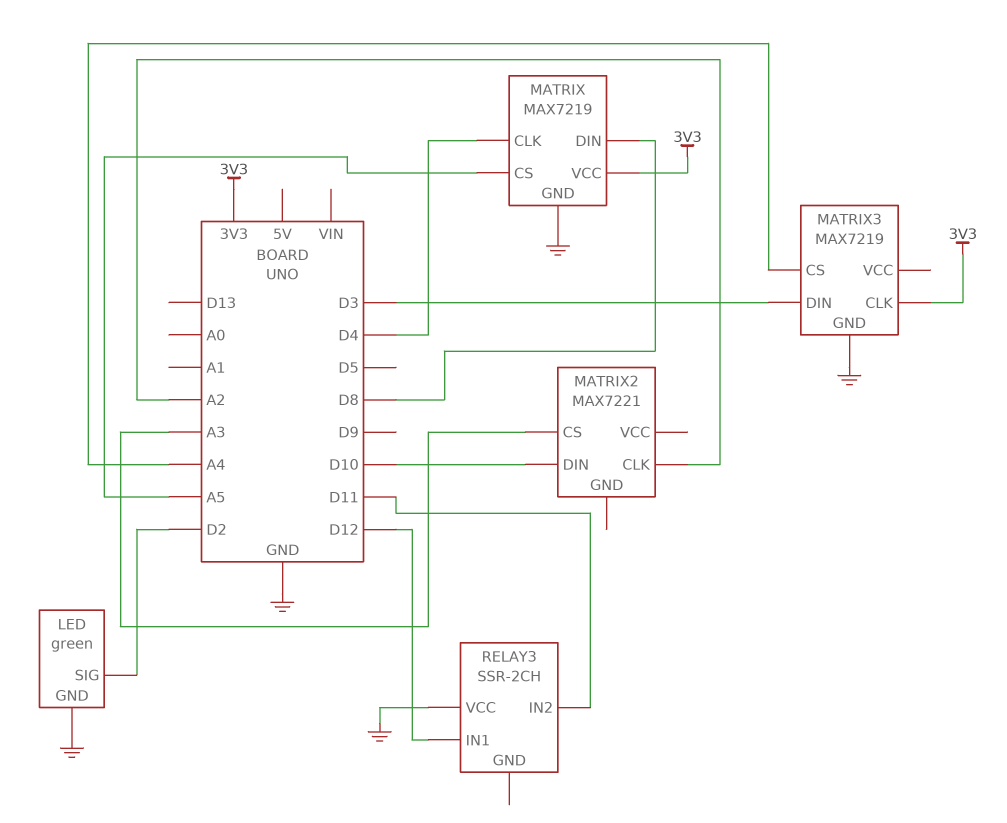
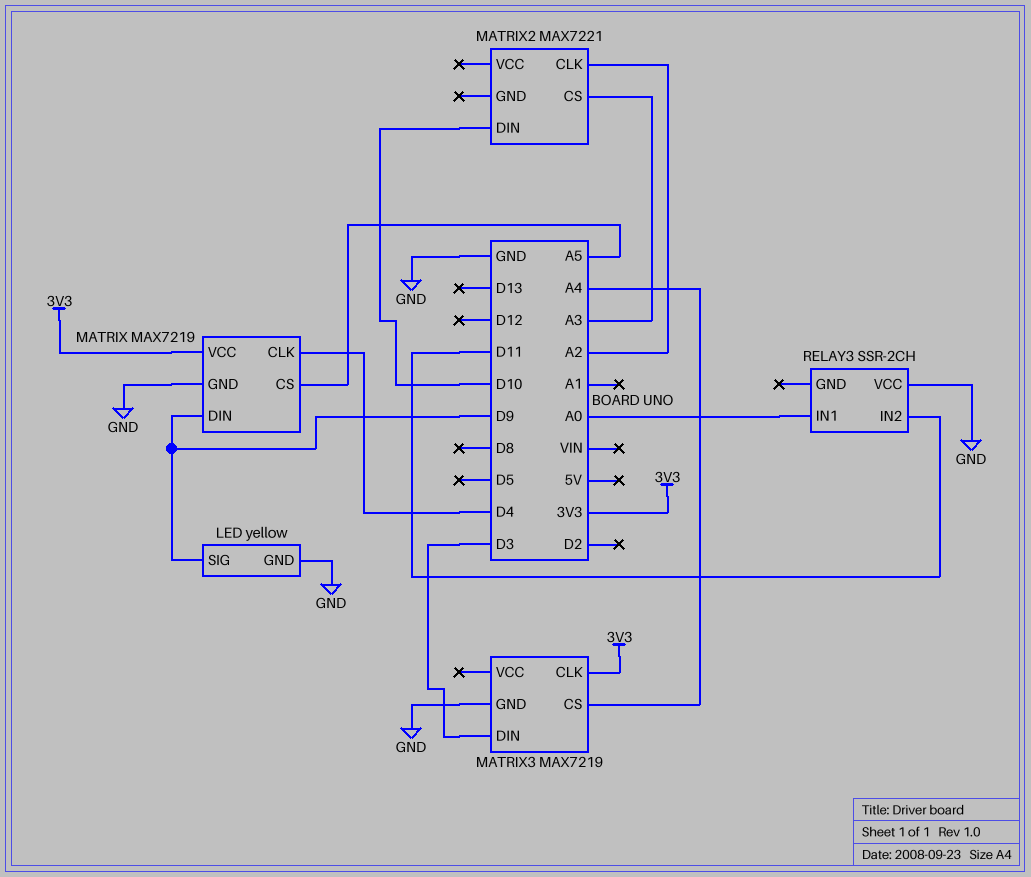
LED: green -> yellow
LED pin SIG: D2 -> D9
MATRIX pin DIN: D8 -> D9
RELAY3 pin IN1: D12 -> A0

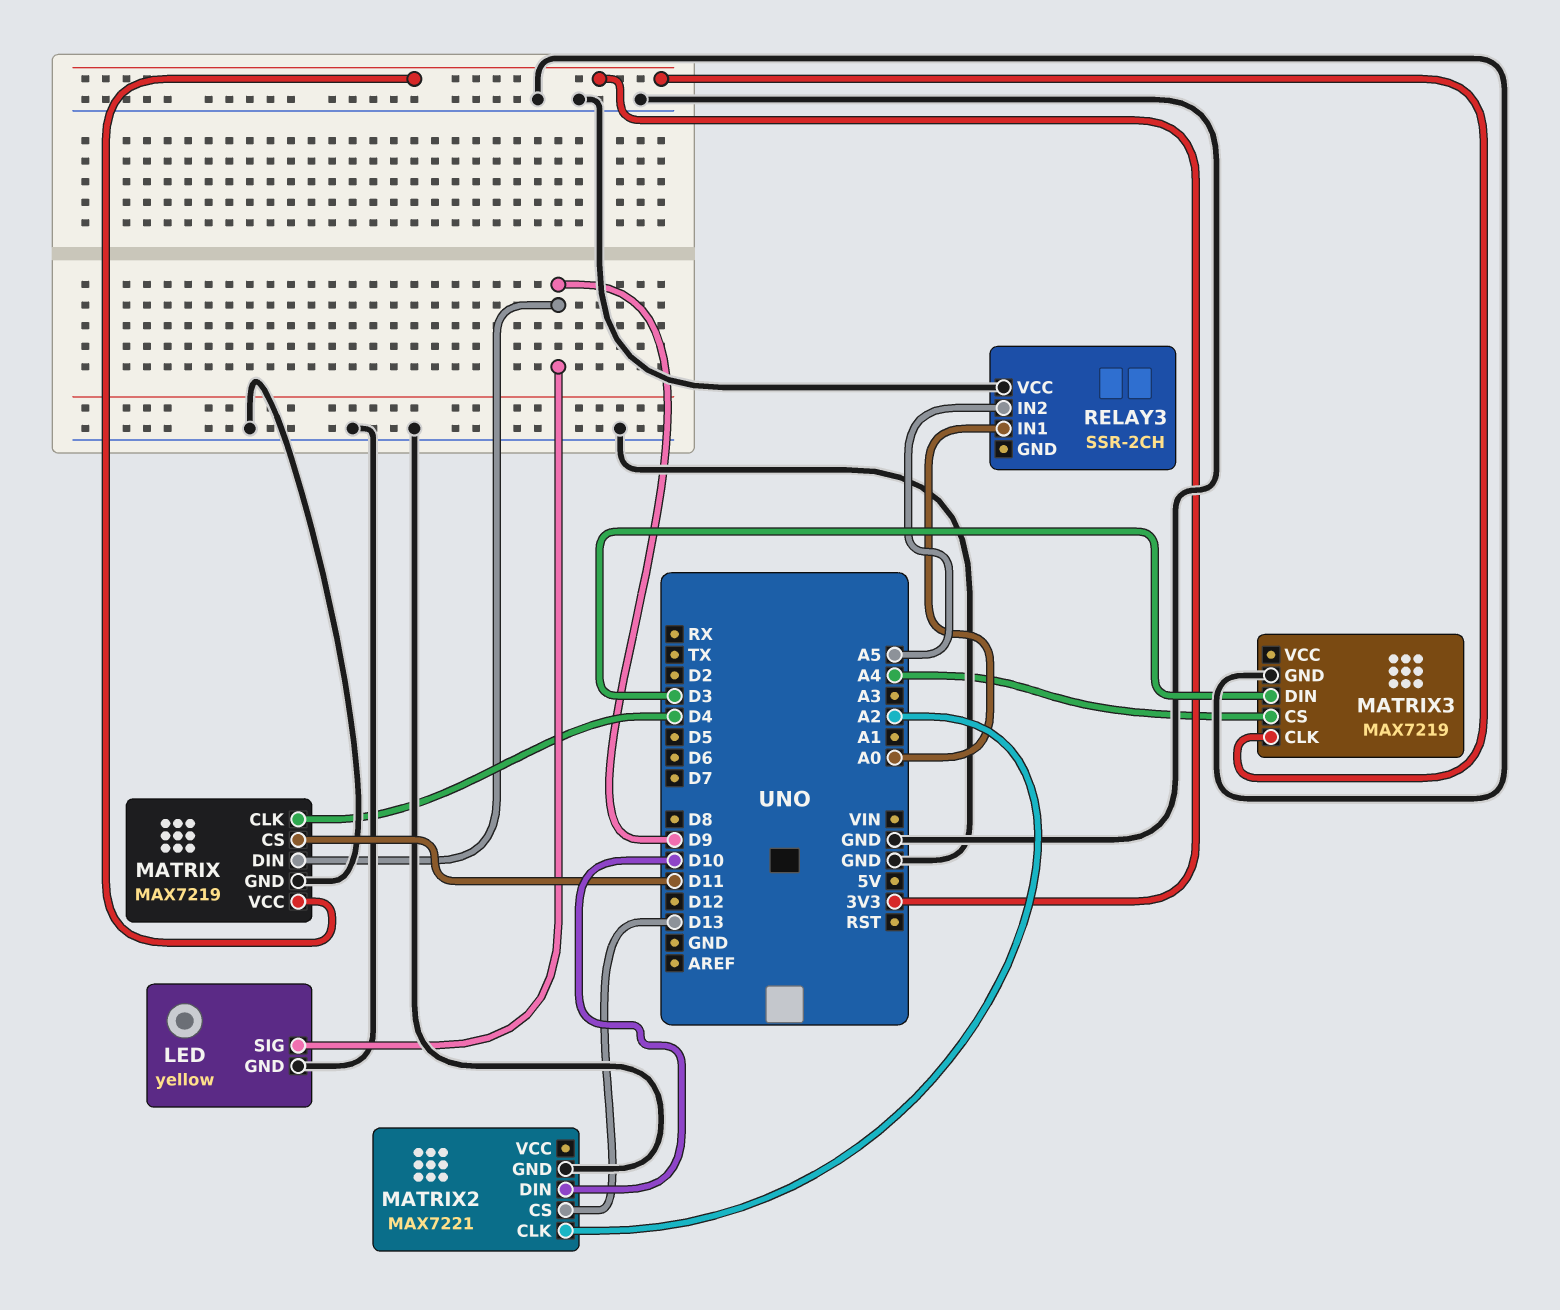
MATRIX pin CS: A5 -> D11
MATRIX2 pin CS: A3 -> D13
MATRIX2 pin GND: none -> GND
RELAY3 pin IN2: D11 -> A5

